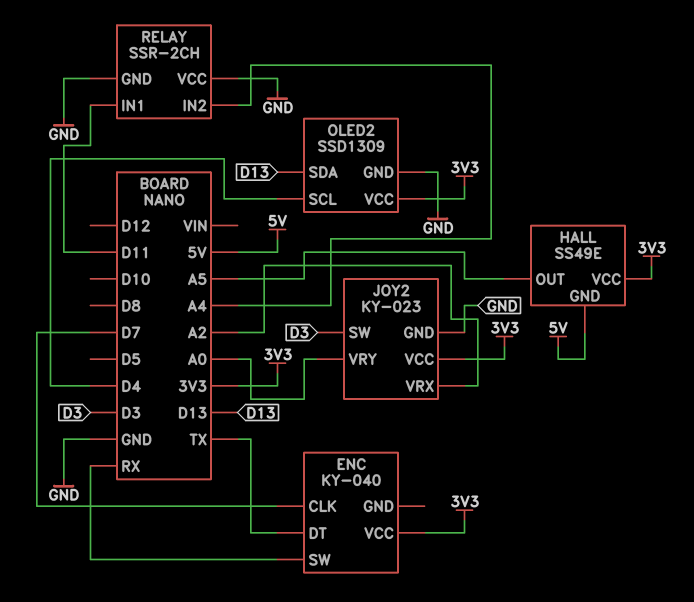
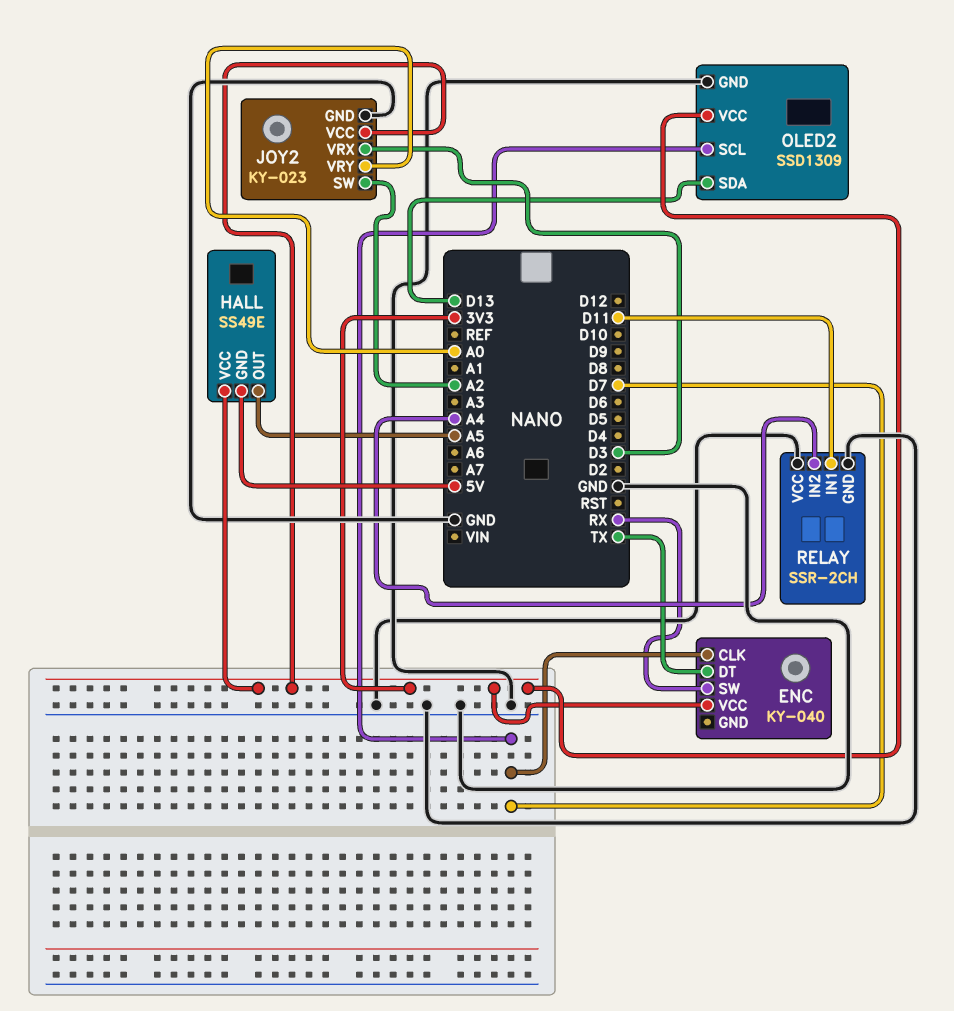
JOY2 pin SW: D3 -> A2
JOY2 pin VRX: A2 -> D3
OLED2 pin SCL: D4 -> D7

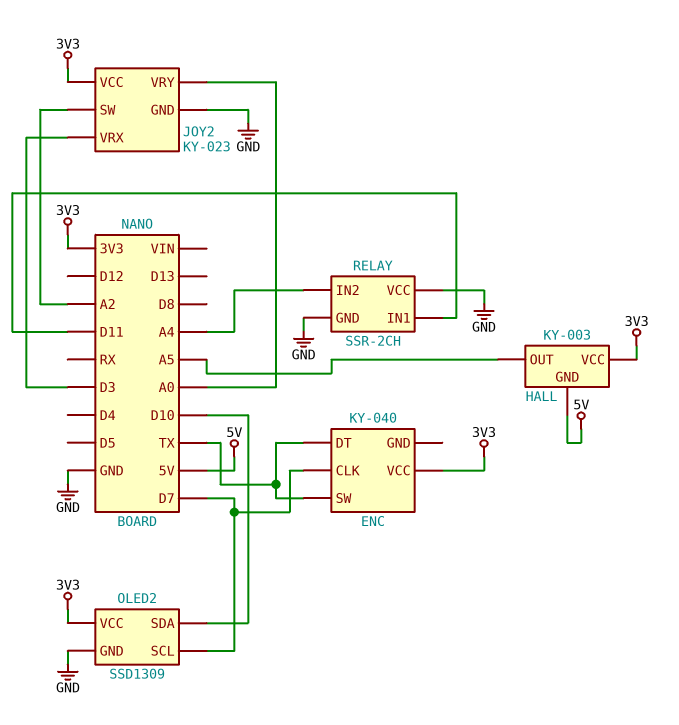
ENC pin SW: RX -> TX
HALL: SS49E -> KY-003
OLED2 pin SDA: D13 -> D10

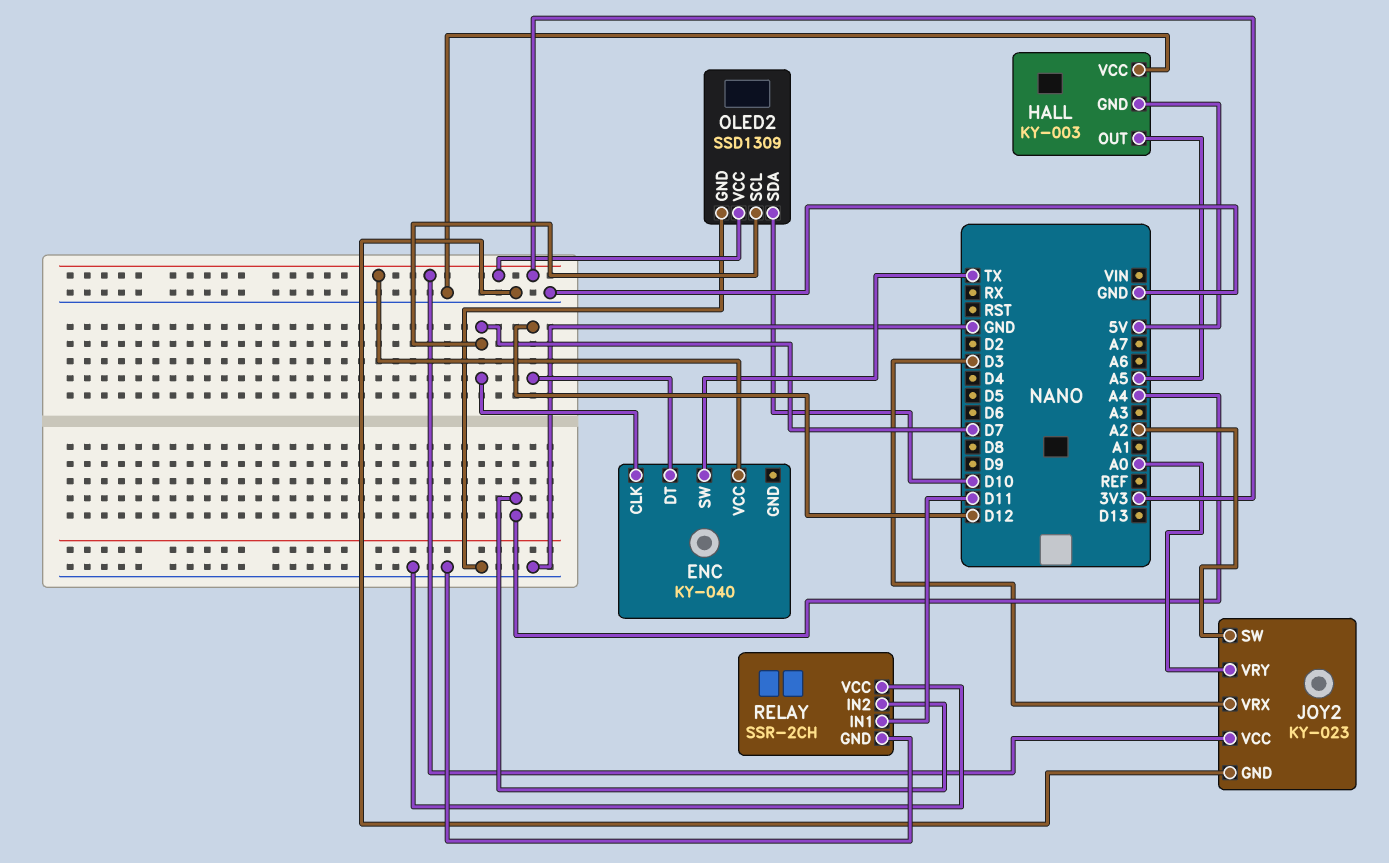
ENC pin DT: TX -> D12
HALL pin VCC: 3V3 -> GND

